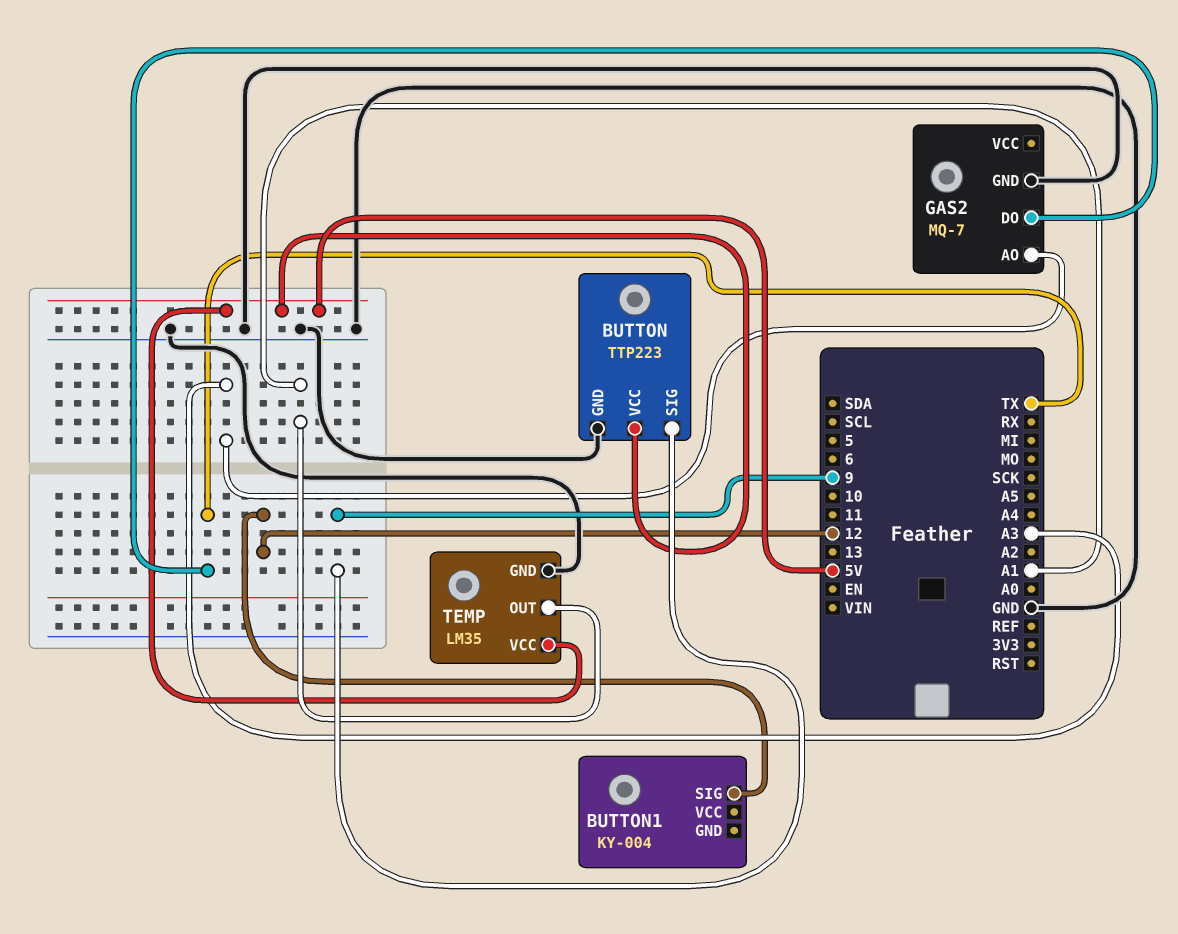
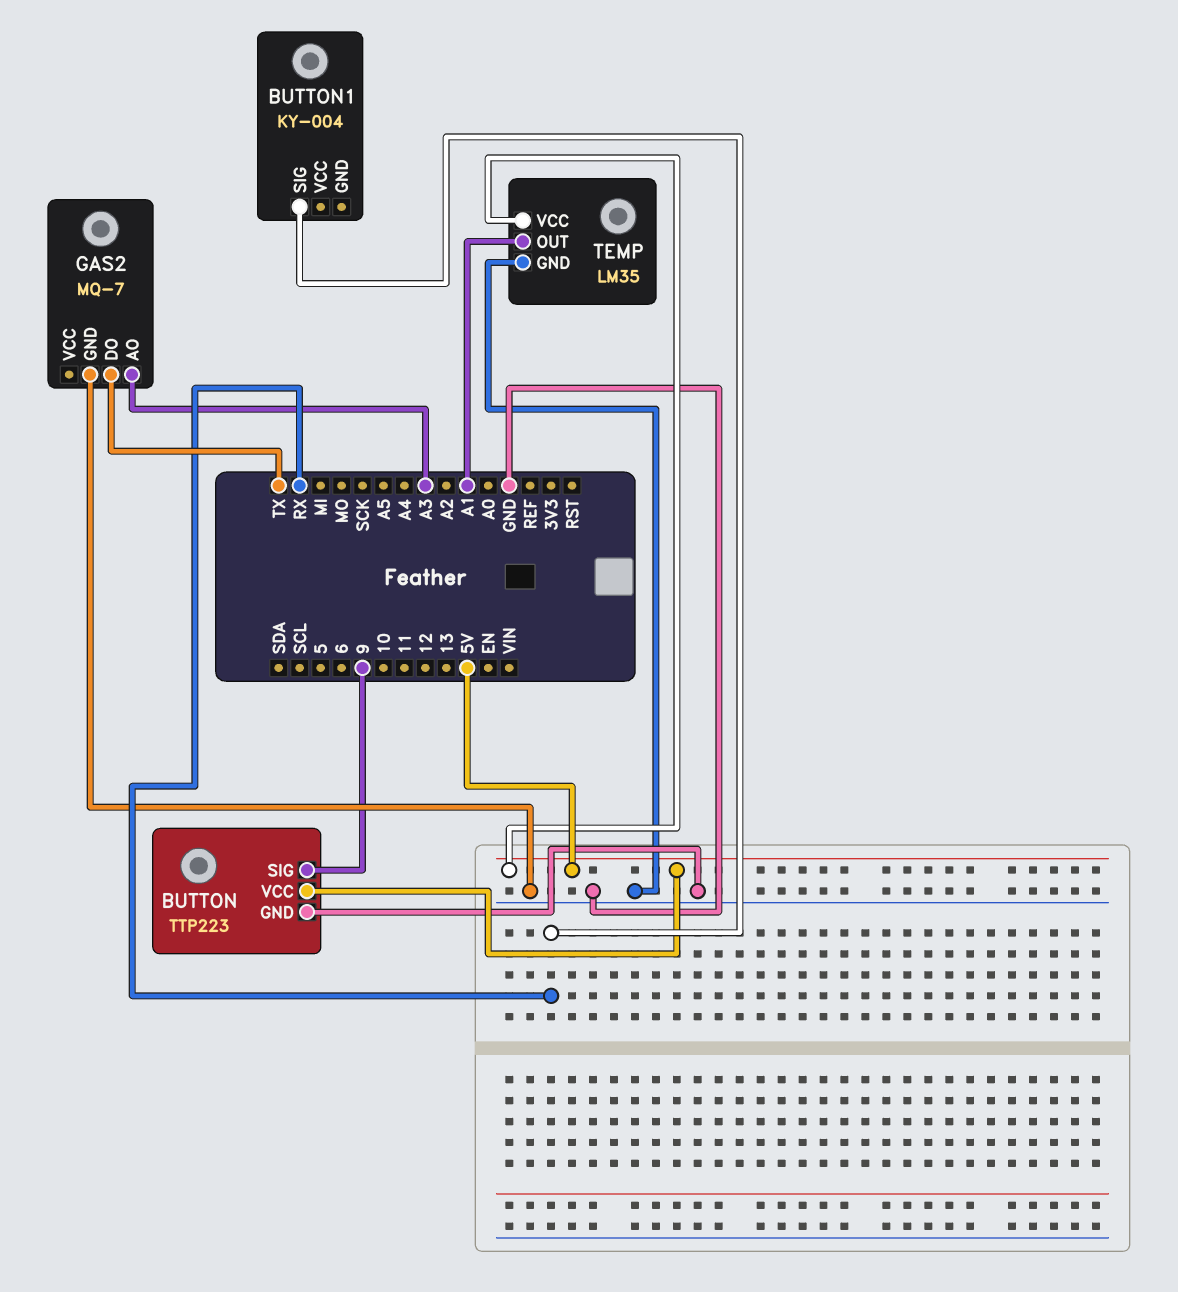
BUTTON1 pin SIG: 12 -> RX

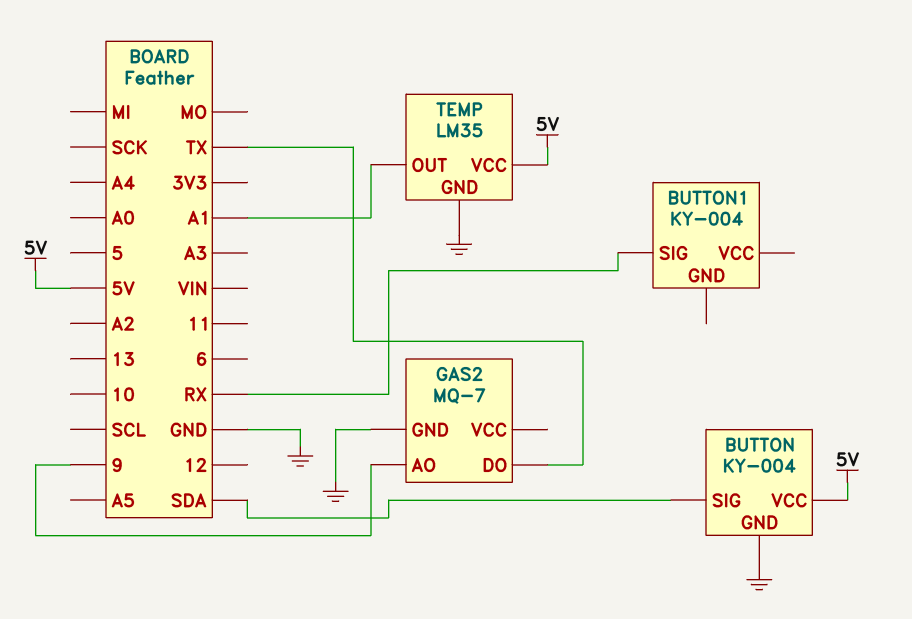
BUTTON: TTP223 -> KY-004
BUTTON pin SIG: 9 -> SDA
GAS2 pin AO: A3 -> 9

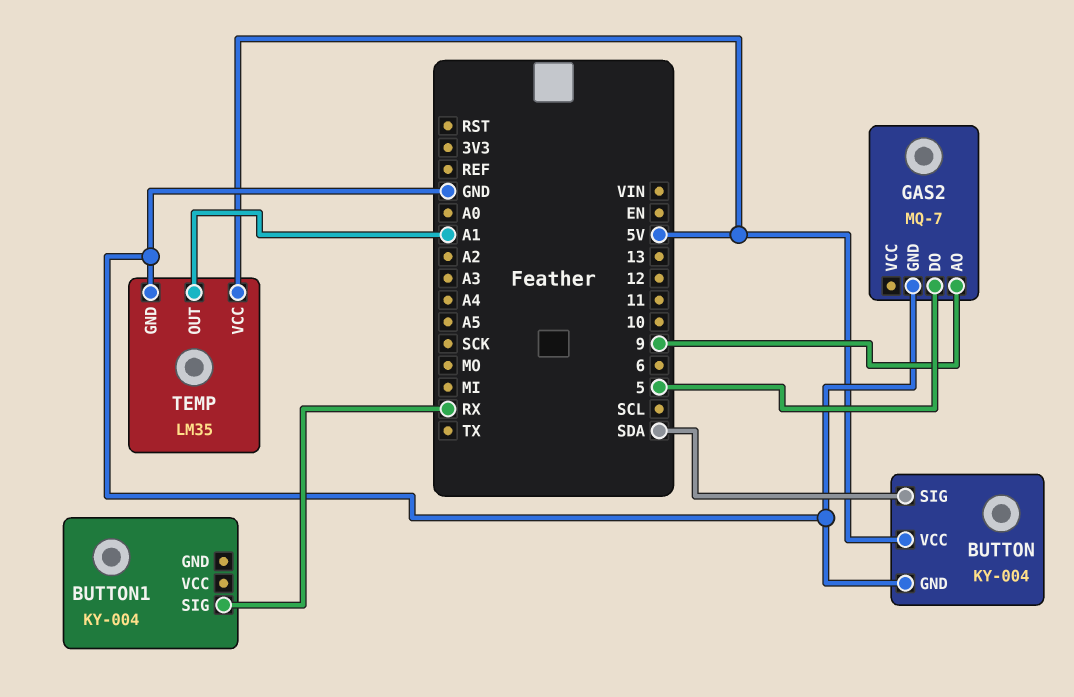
GAS2 pin DO: TX -> 5

